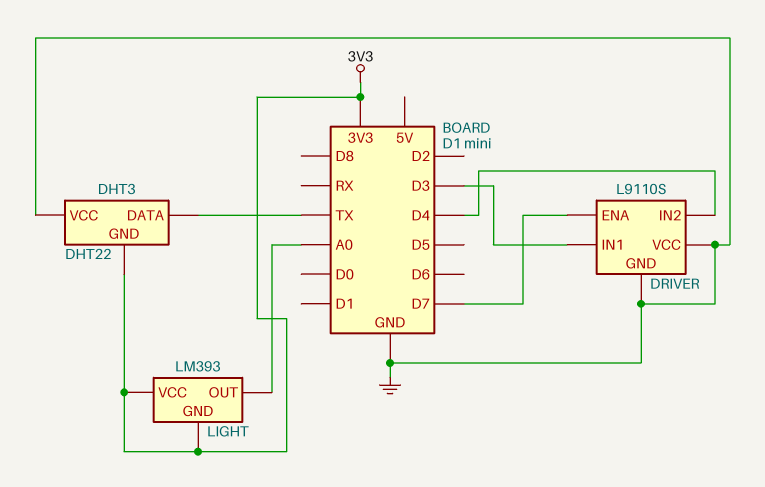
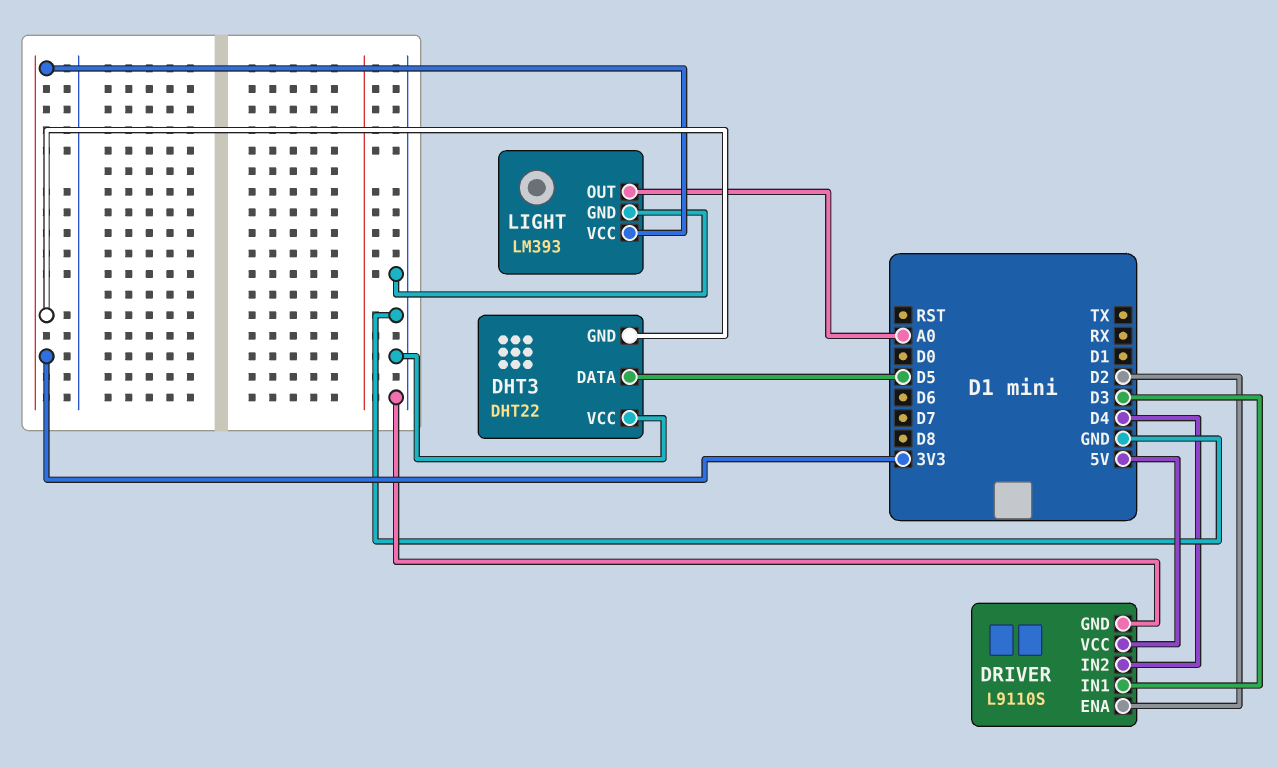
DHT3 pin DATA: TX -> D5
DRIVER pin ENA: D7 -> D2
DRIVER pin VCC: GND -> 5V
LIGHT pin GND: 3V3 -> GND

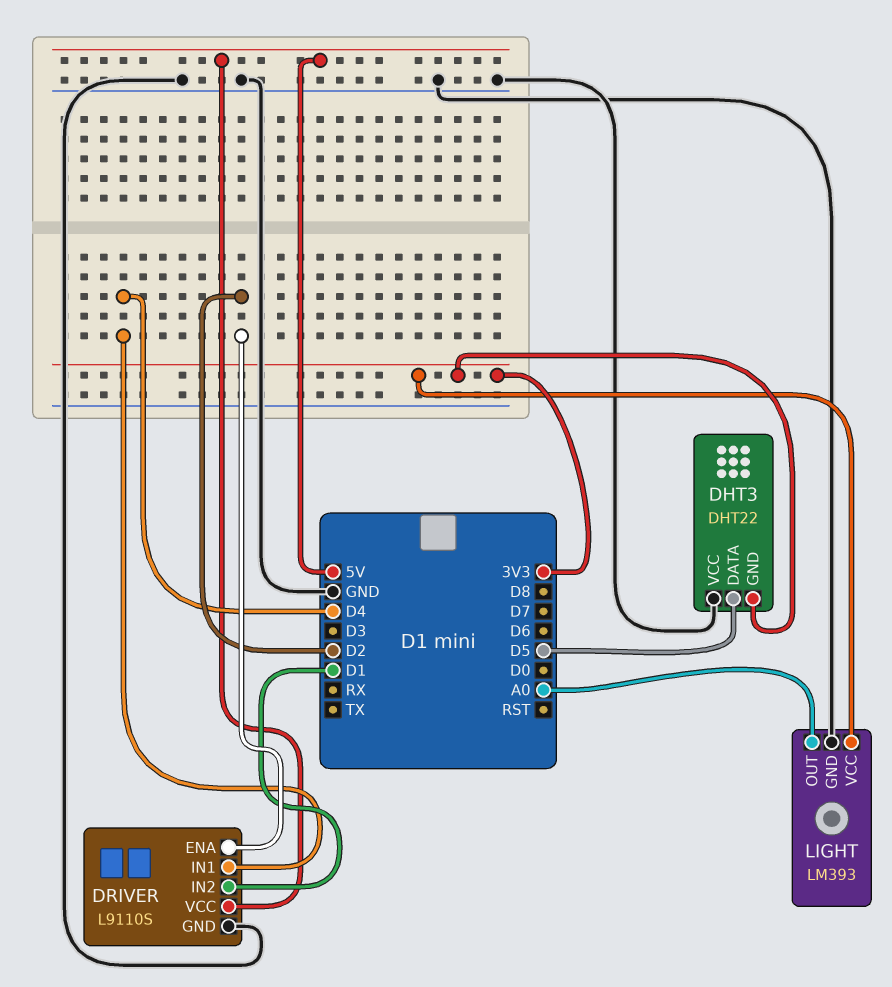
DRIVER pin IN1: D3 -> D4
DRIVER pin IN2: D4 -> D1

